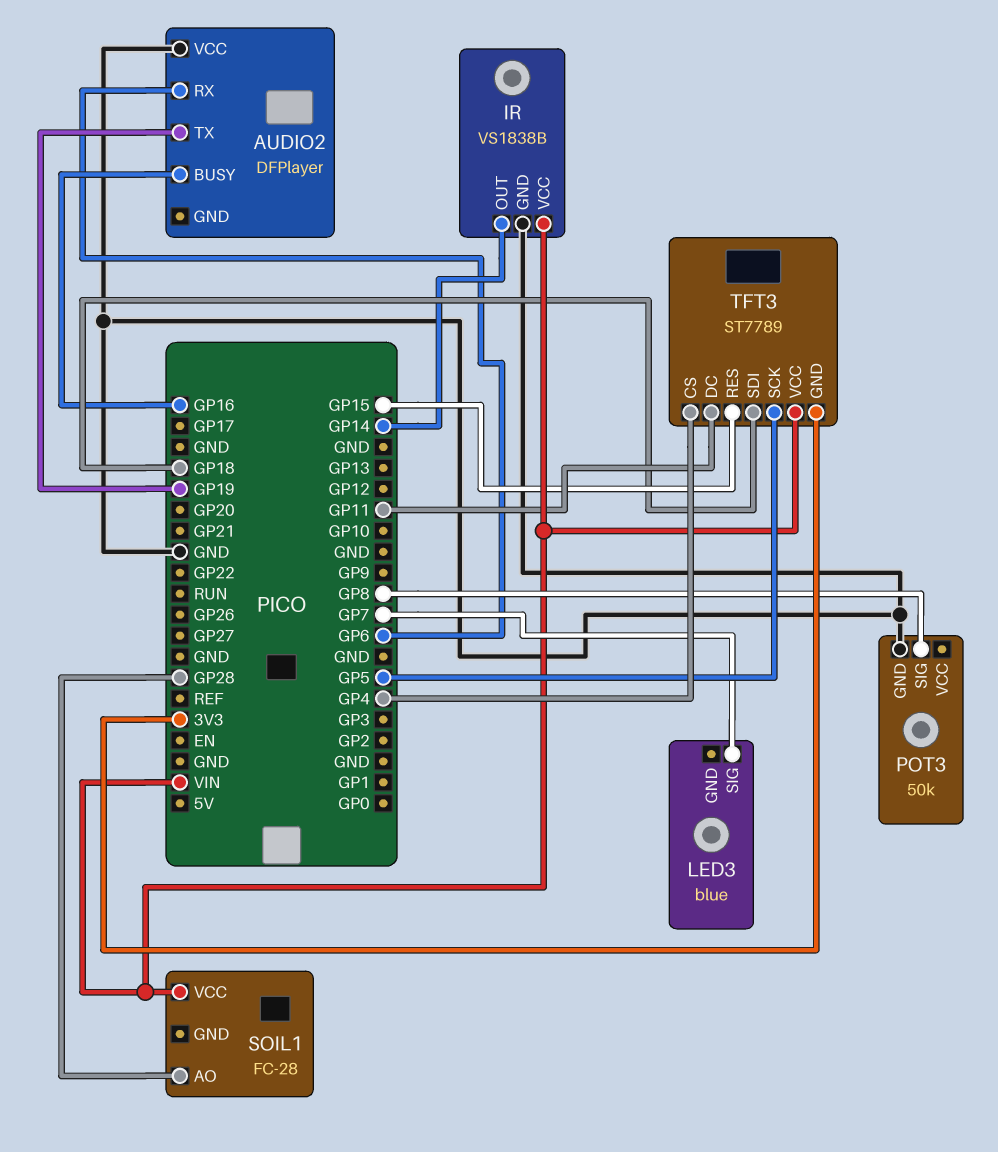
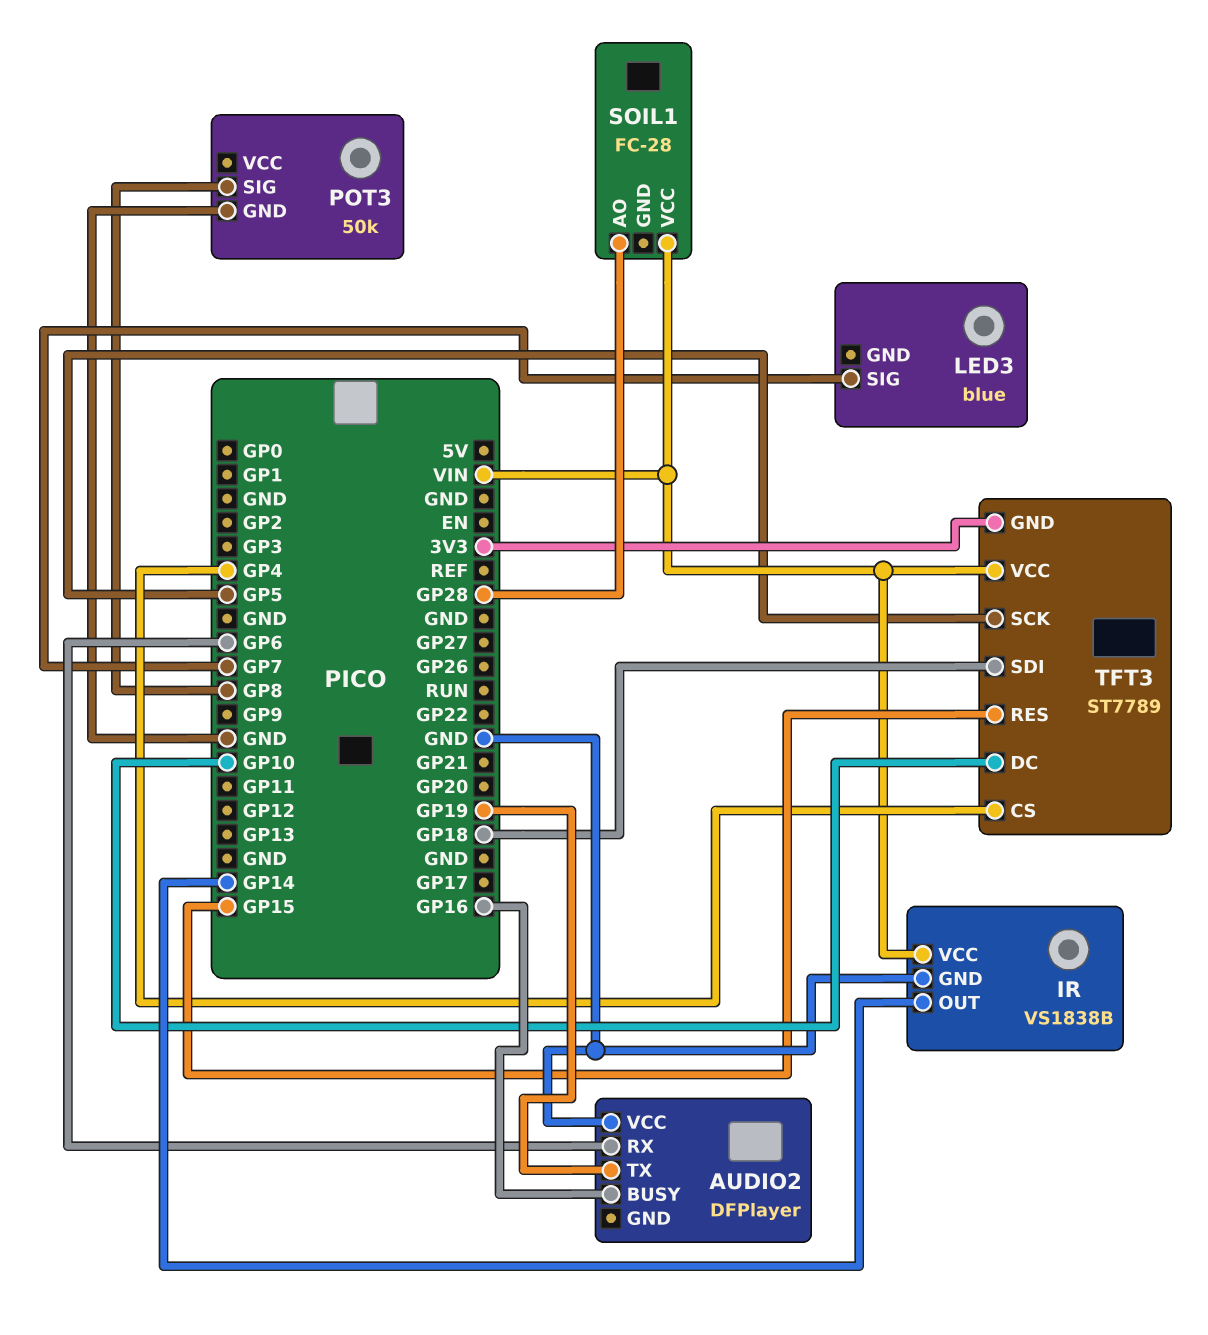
TFT3 pin DC: GP11 -> GP10

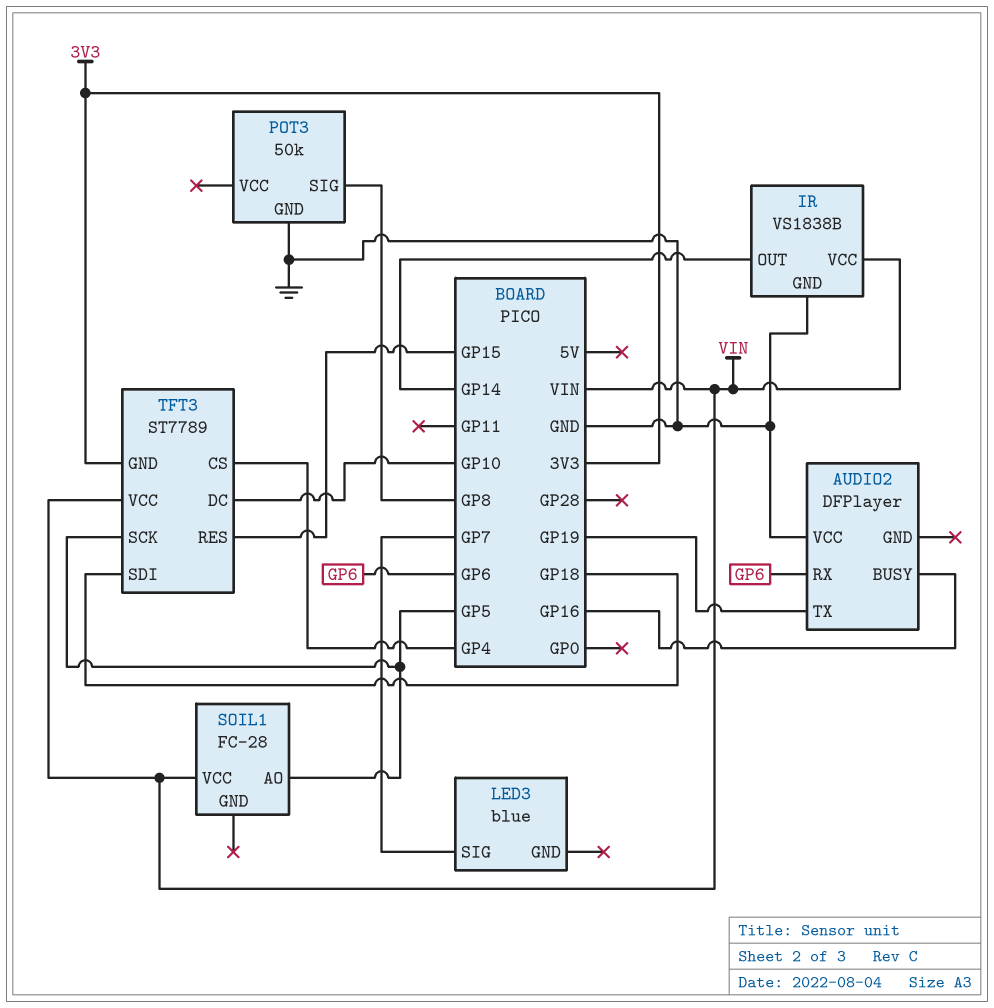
SOIL1 pin AO: GP28 -> GP5

